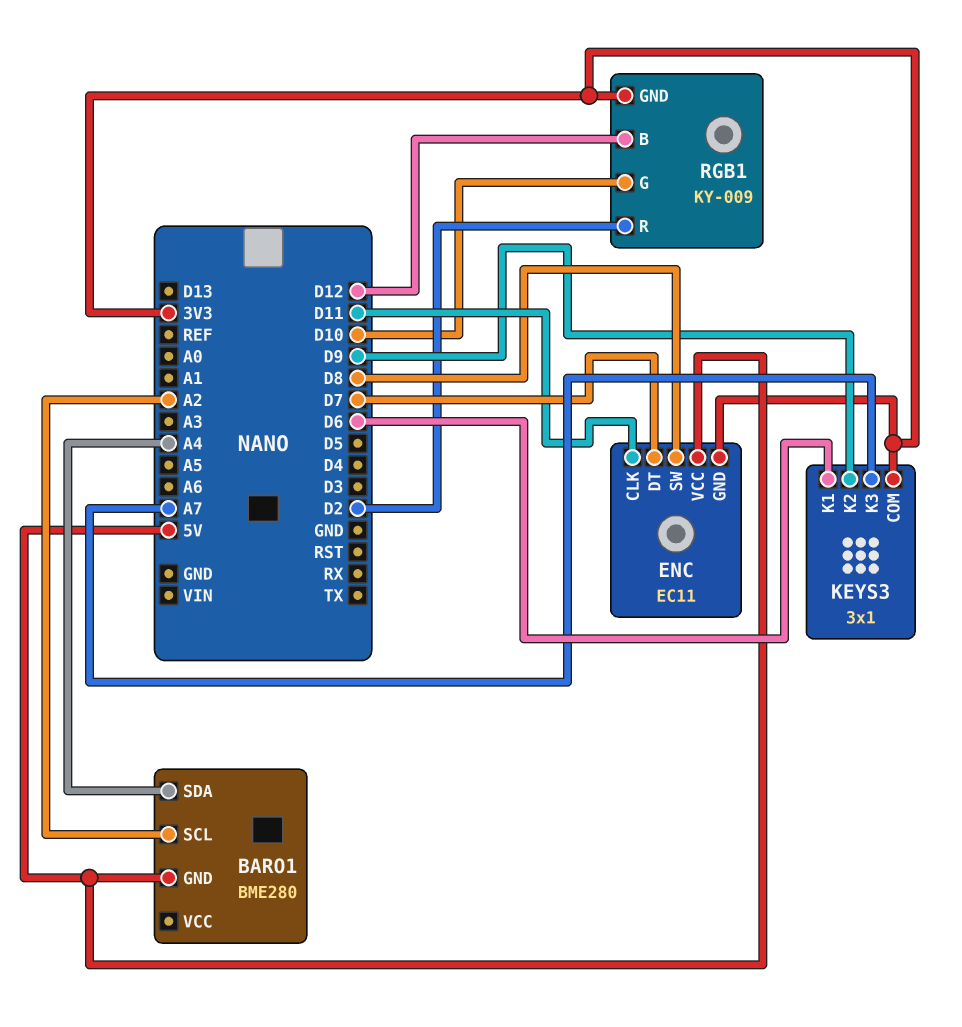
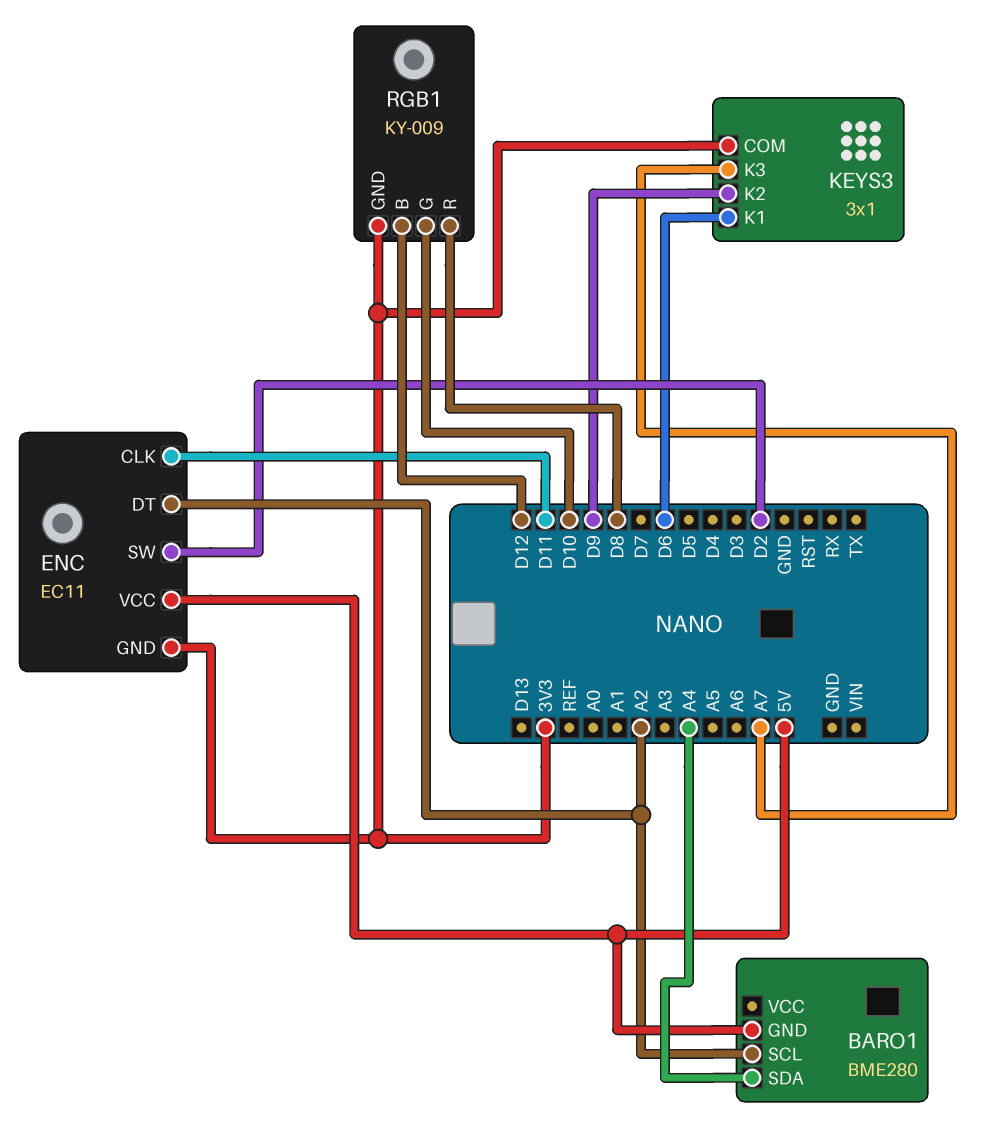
ENC pin DT: D7 -> A2
ENC pin SW: D8 -> D2
RGB1 pin R: D2 -> D8

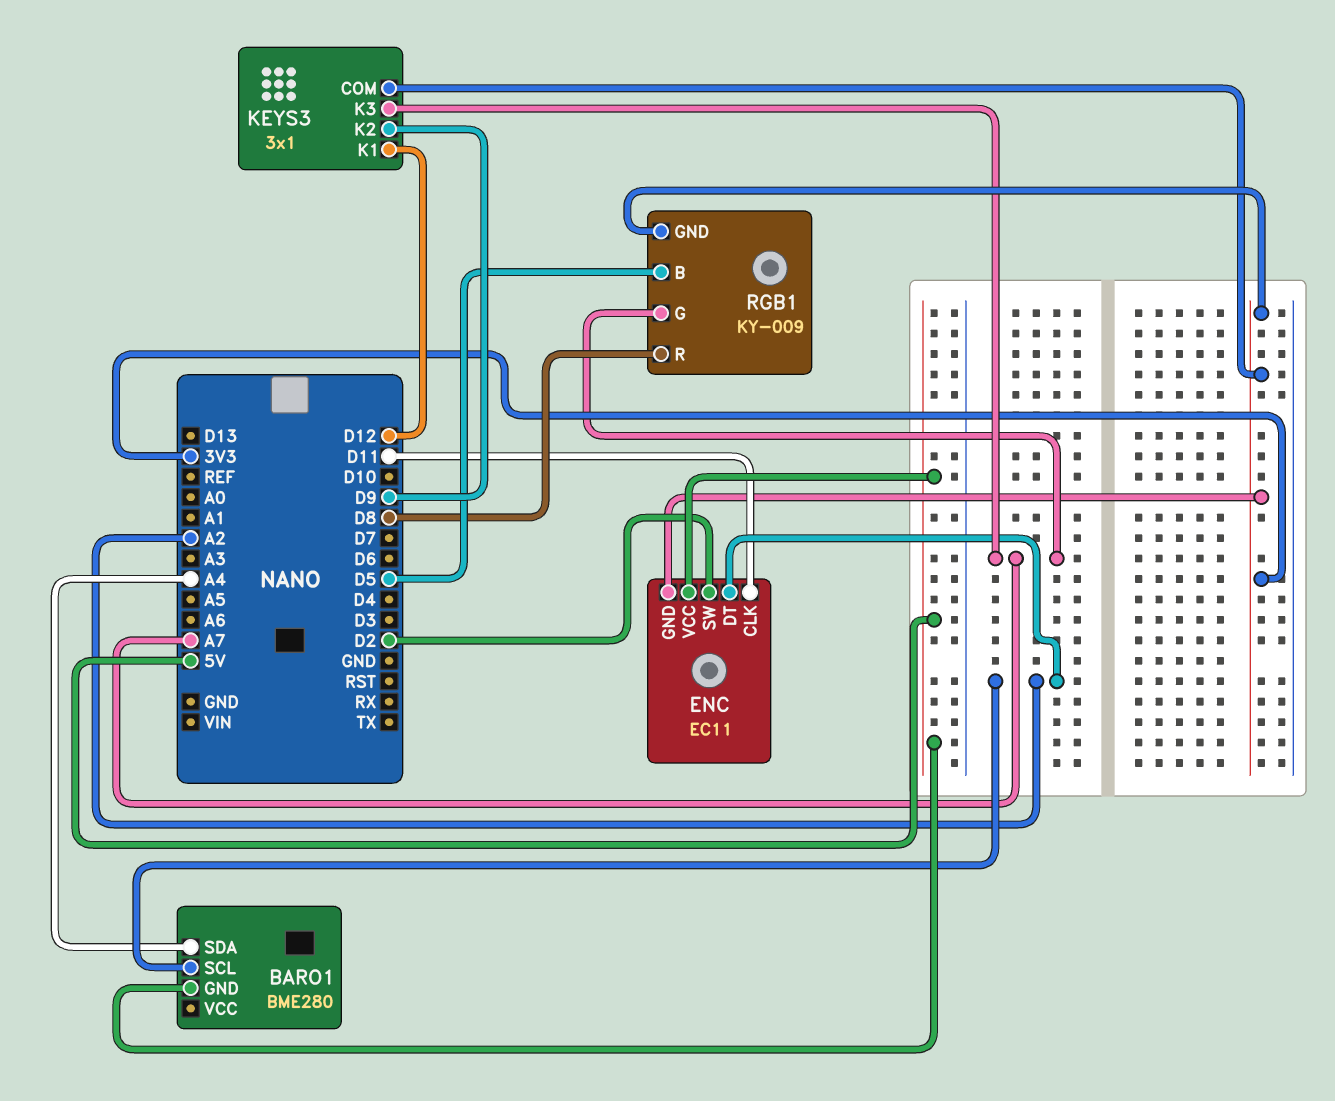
KEYS3 pin K1: D6 -> D12
RGB1 pin B: D12 -> D5
RGB1 pin G: D10 -> A7

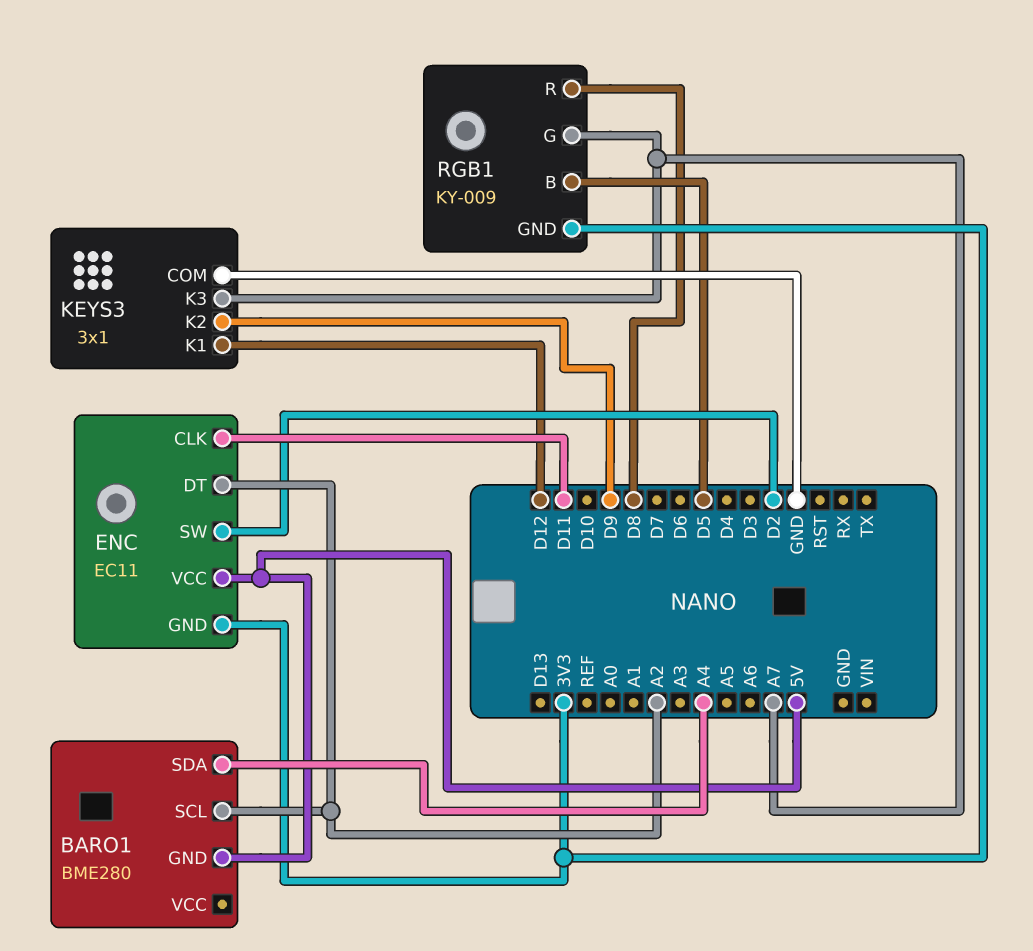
KEYS3 pin COM: 3V3 -> GND

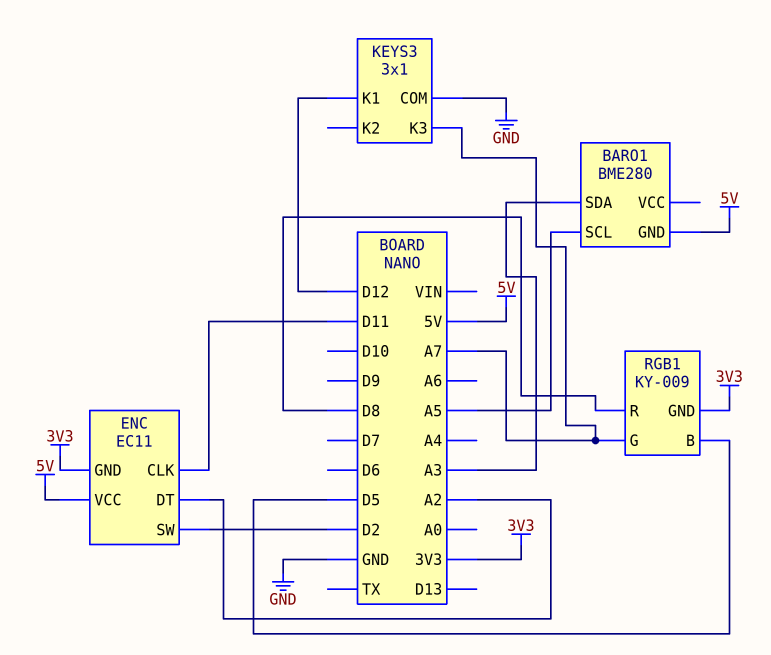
BARO1 pin SCL: A2 -> A5
BARO1 pin SDA: A4 -> A3
KEYS3 pin K2: D9 -> none

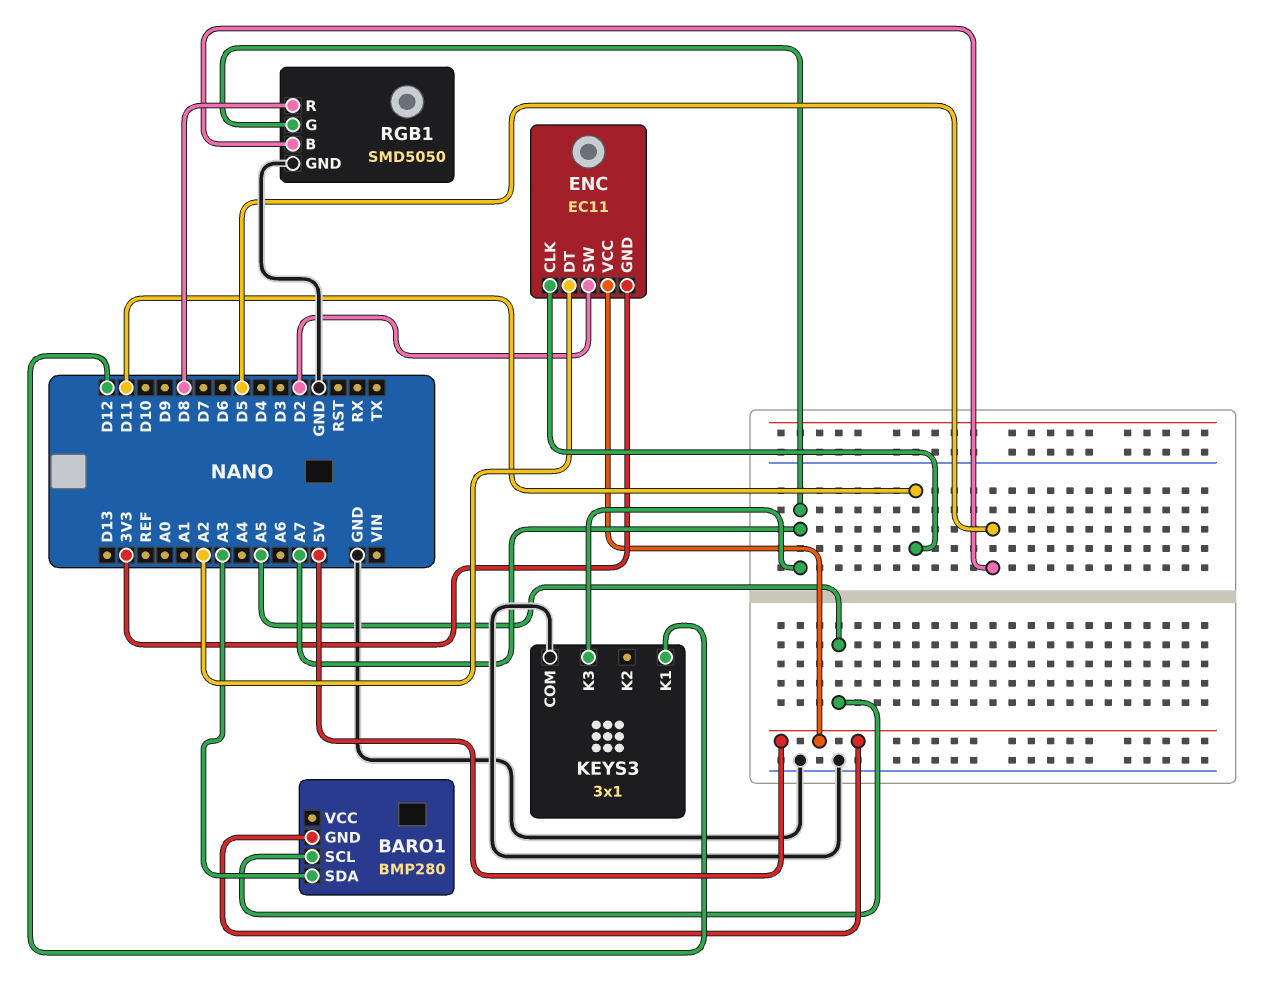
BARO1: BME280 -> BMP280
RGB1: KY-009 -> SMD5050
RGB1 pin GND: 3V3 -> GND

